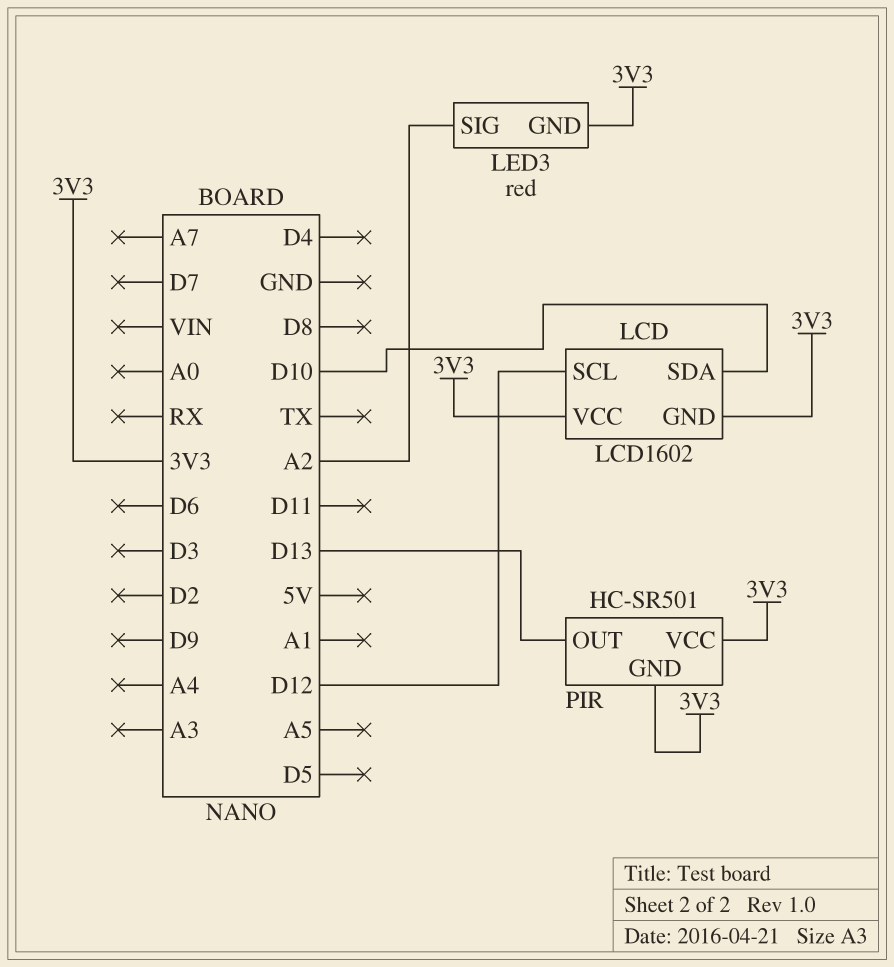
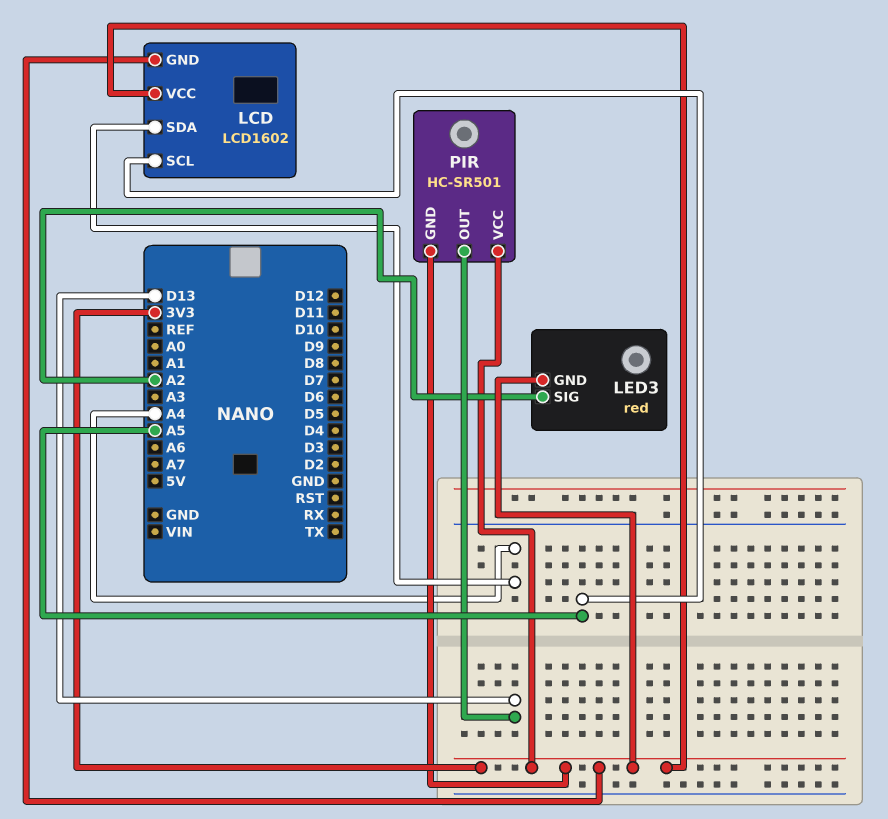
LCD pin SCL: D12 -> A5
LCD pin SDA: D10 -> A4

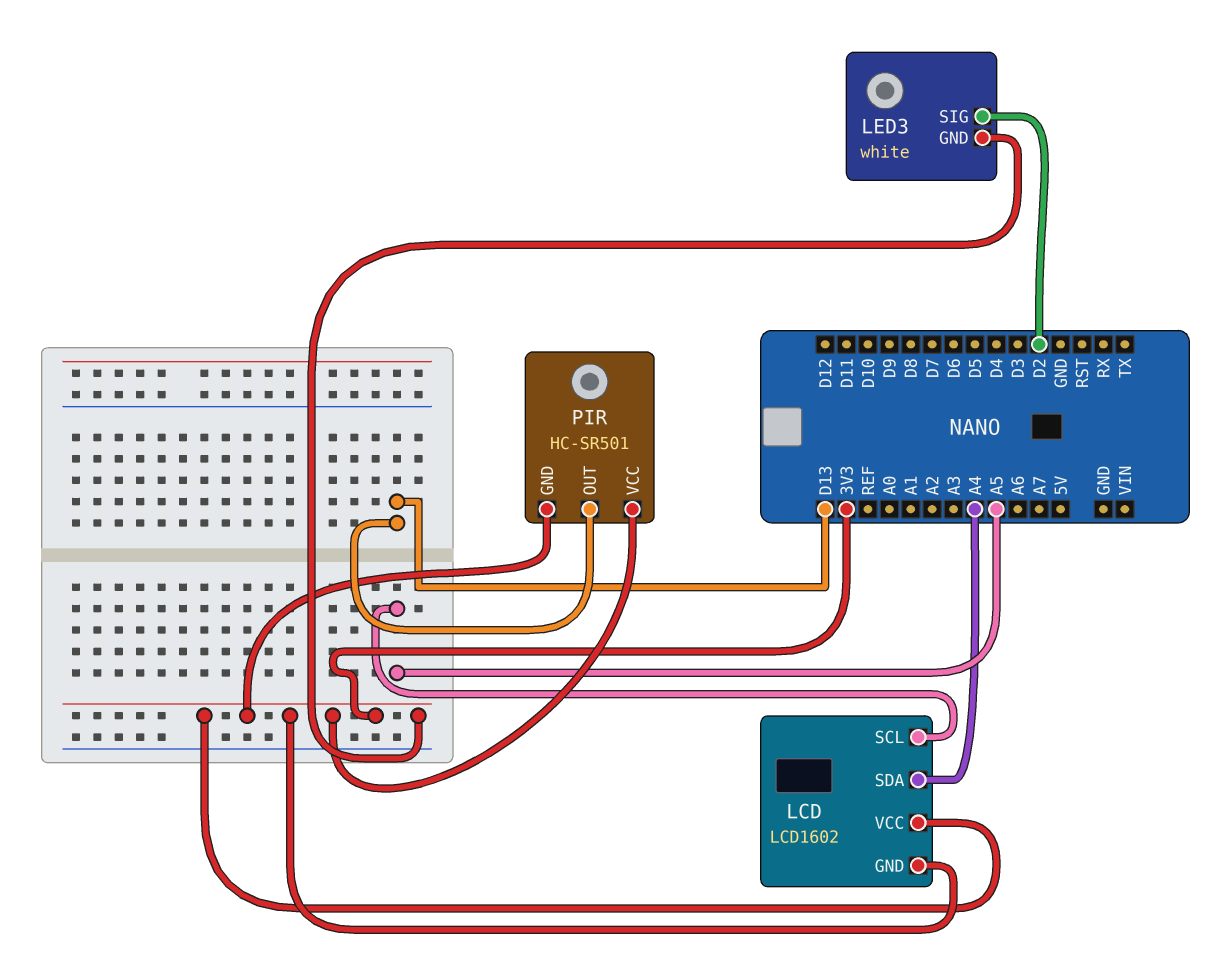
LED3: red -> white
LED3 pin SIG: A2 -> D2

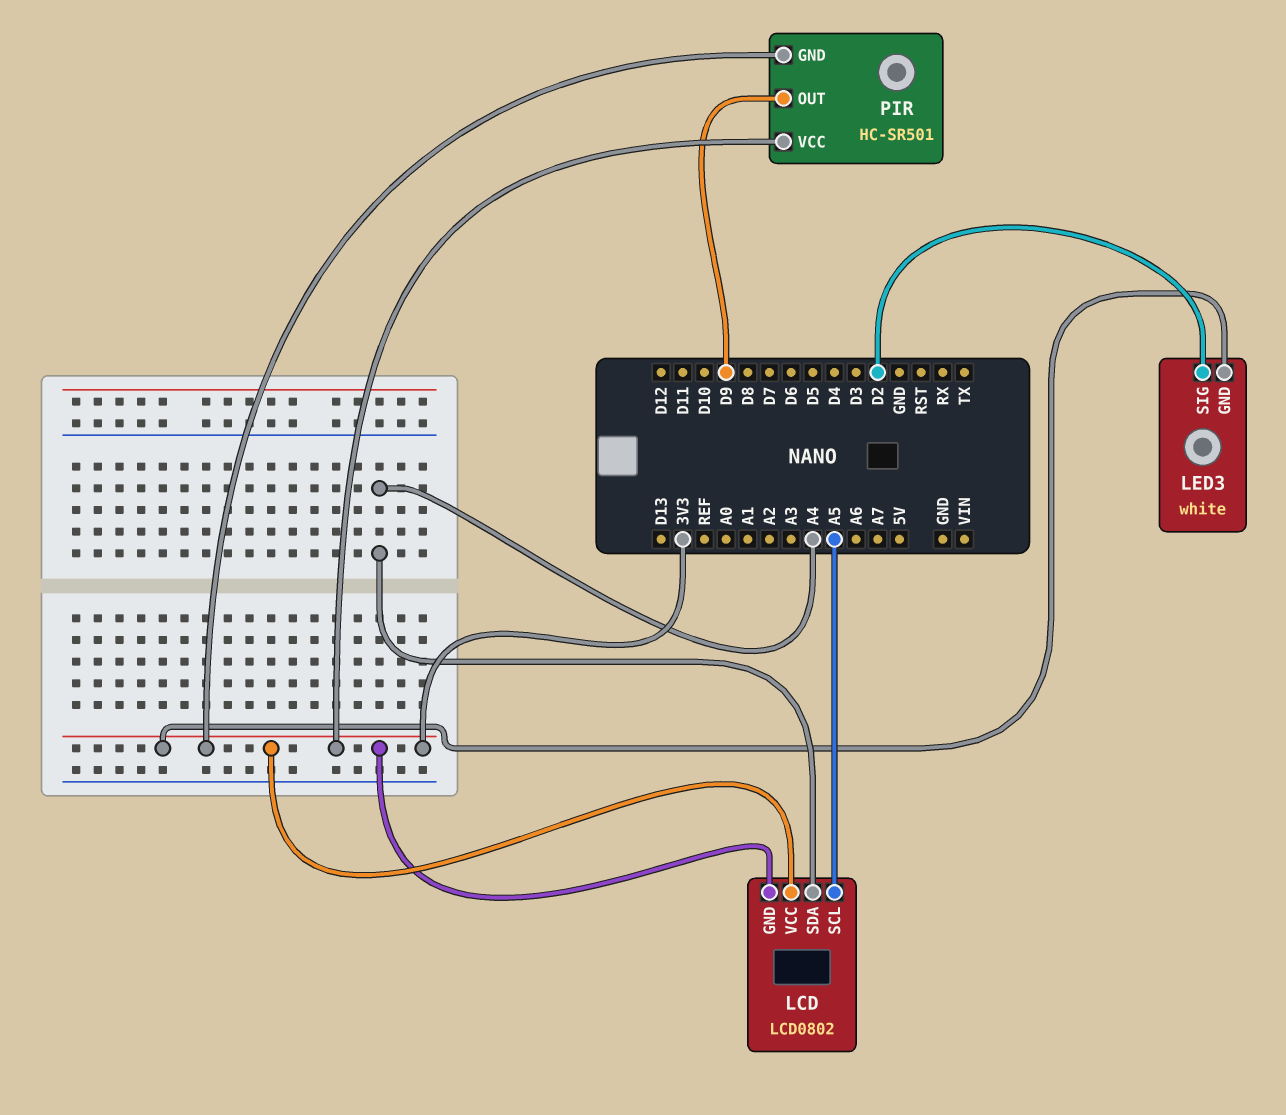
LCD: LCD1602 -> LCD0802
PIR pin OUT: D13 -> D9

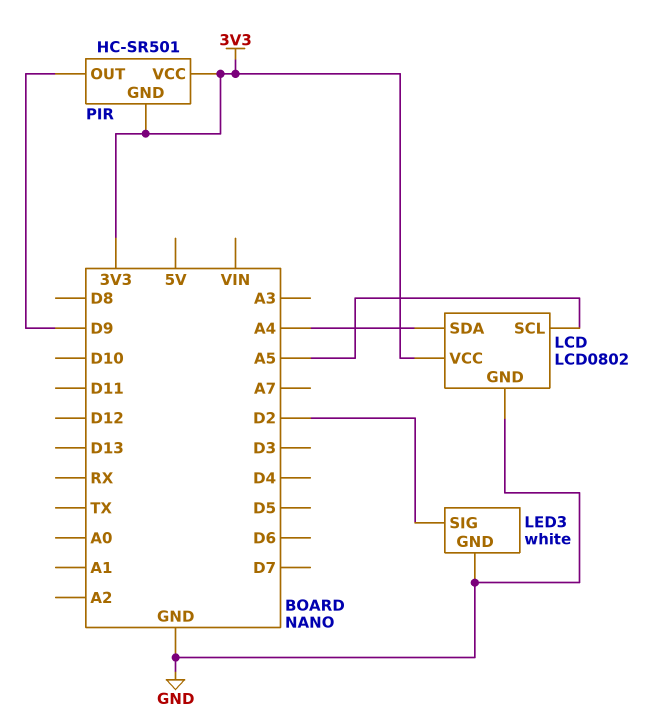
LCD pin GND: 3V3 -> GND
LED3 pin GND: 3V3 -> GND

